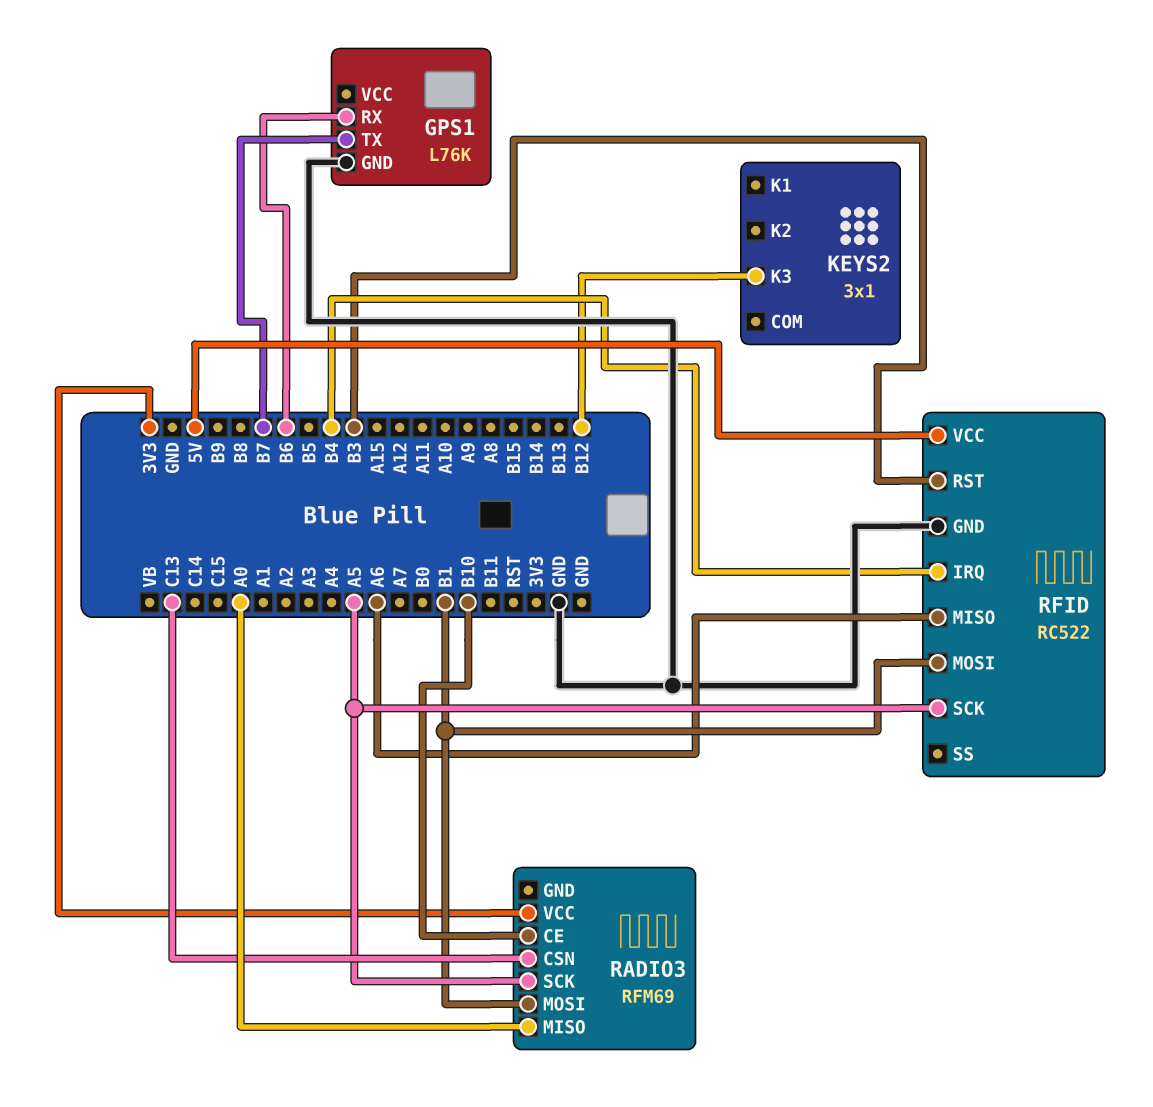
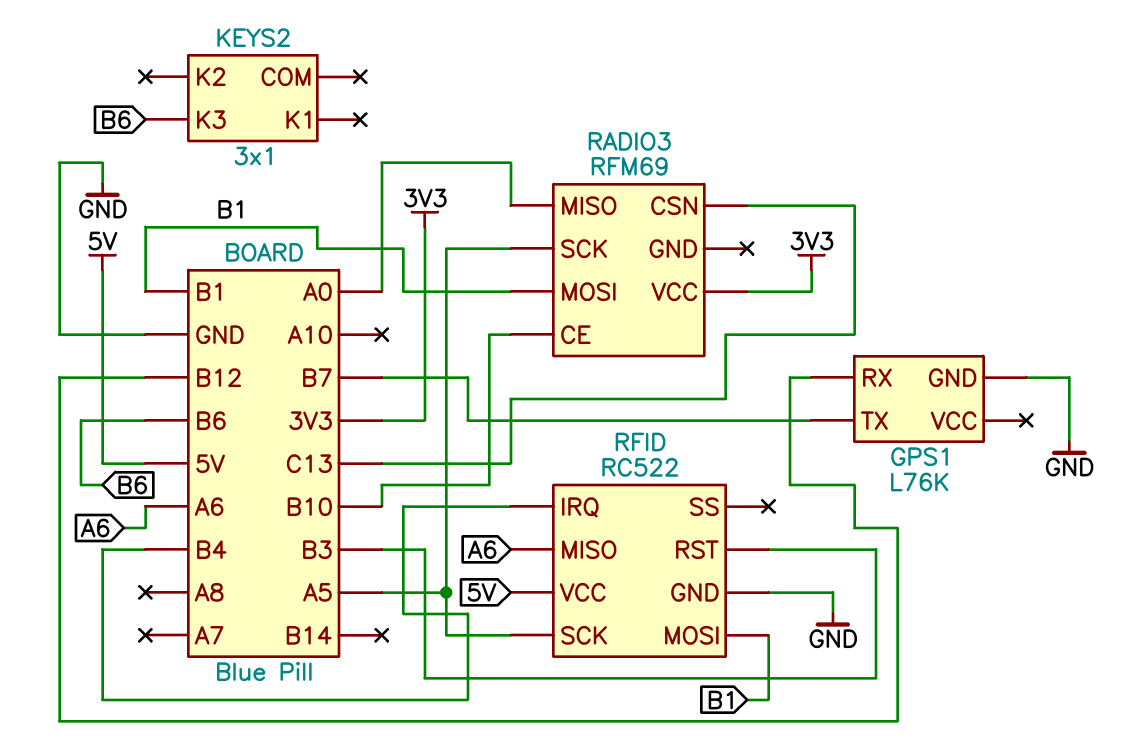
GPS1 pin RX: B6 -> B12
KEYS2 pin K3: B12 -> B6

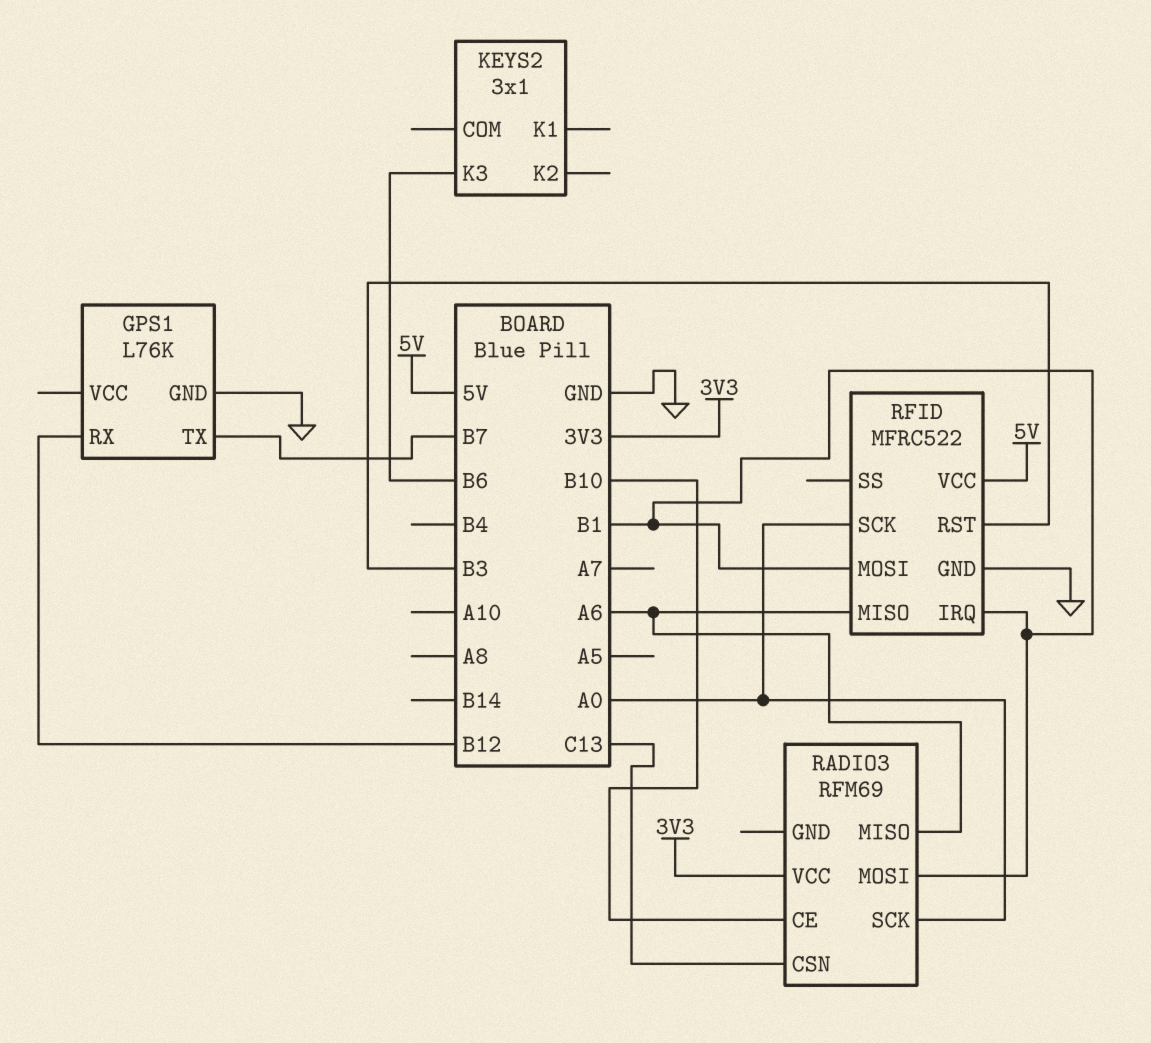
RADIO3 pin MISO: A0 -> A6
RADIO3 pin SCK: A5 -> A0
RFID: RC522 -> MFRC522
RFID pin IRQ: B4 -> B1
RFID pin SCK: A5 -> A0

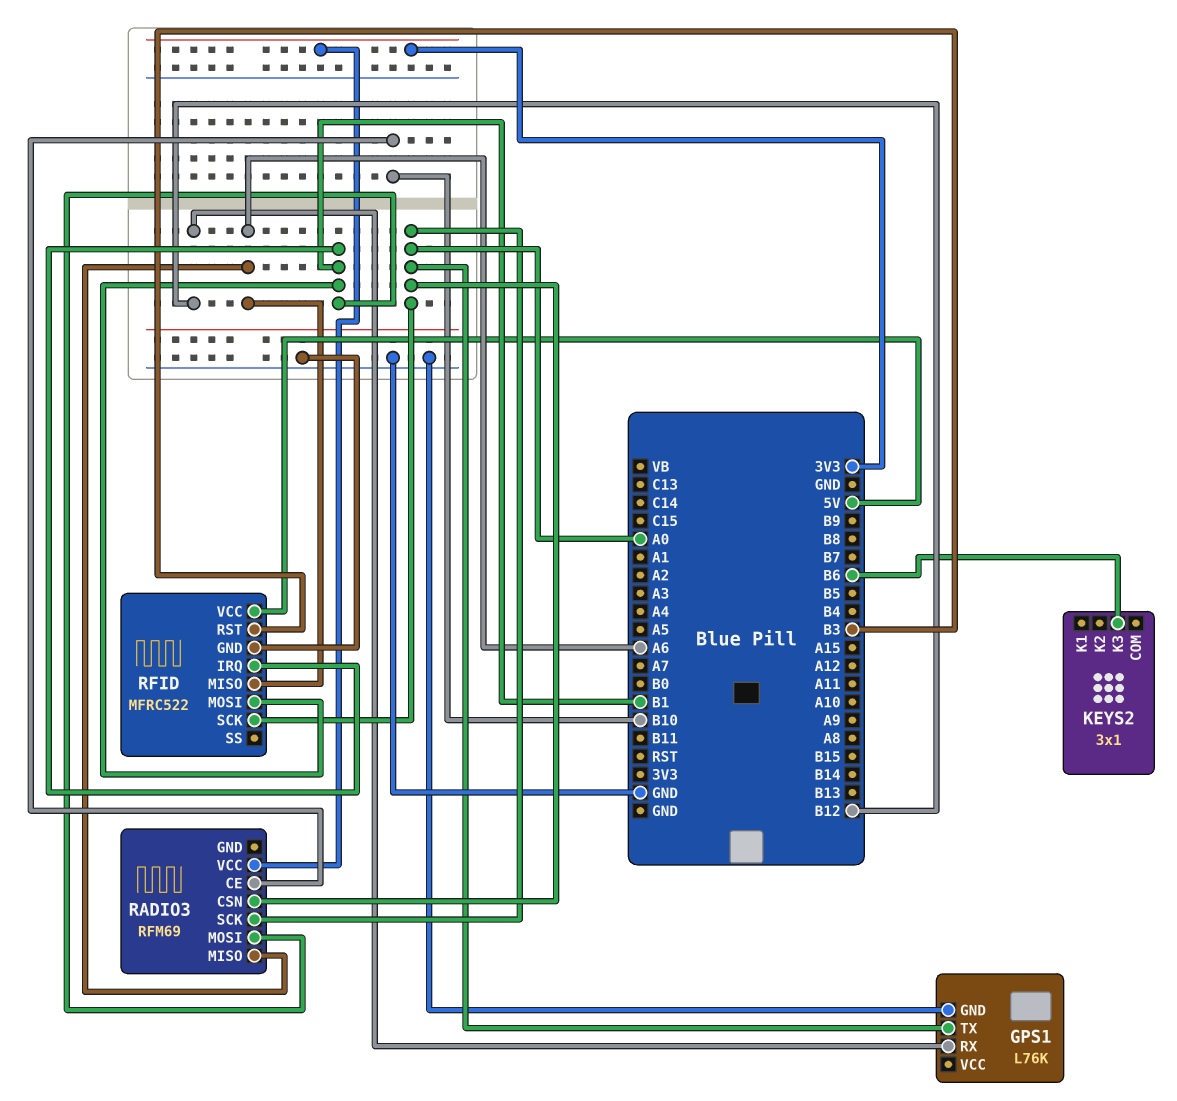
GPS1 pin TX: B7 -> A0
RADIO3 pin CSN: C13 -> A0

